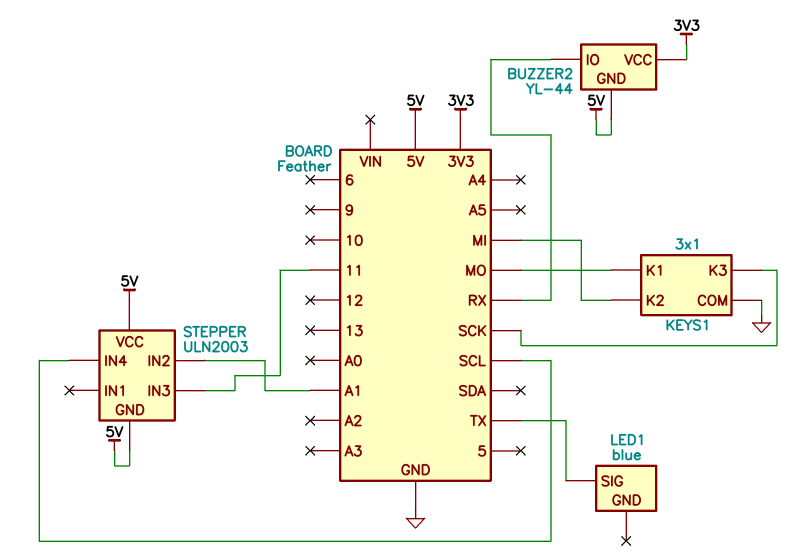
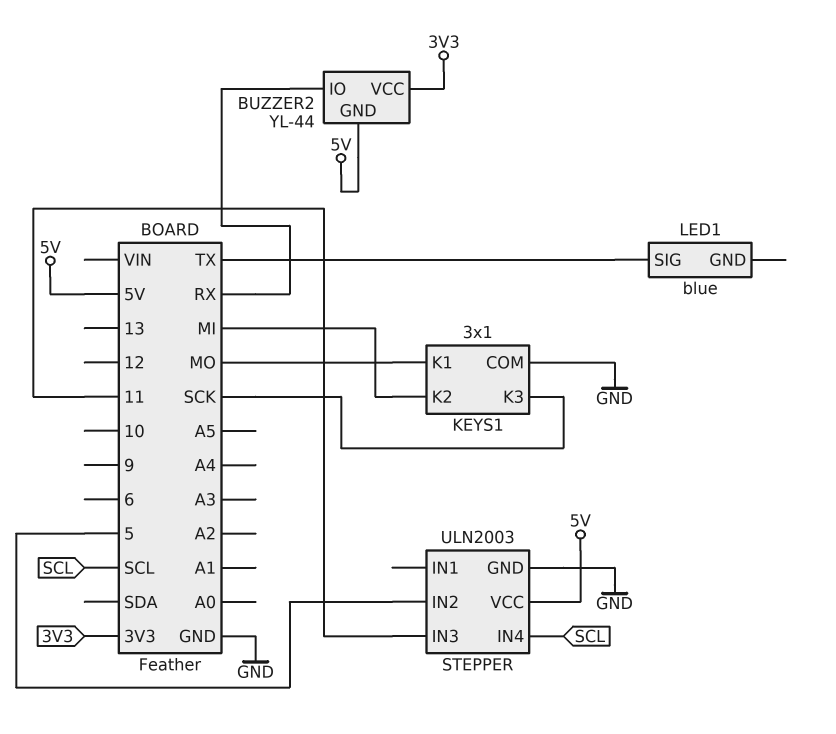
STEPPER pin GND: 5V -> GND
STEPPER pin IN2: A1 -> 5

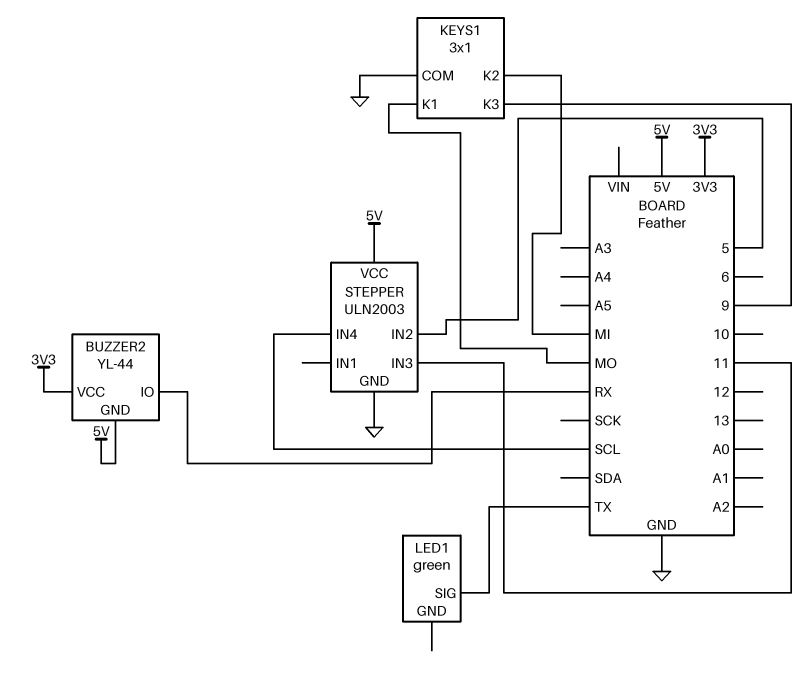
KEYS1 pin K3: SCK -> 9
LED1: blue -> green

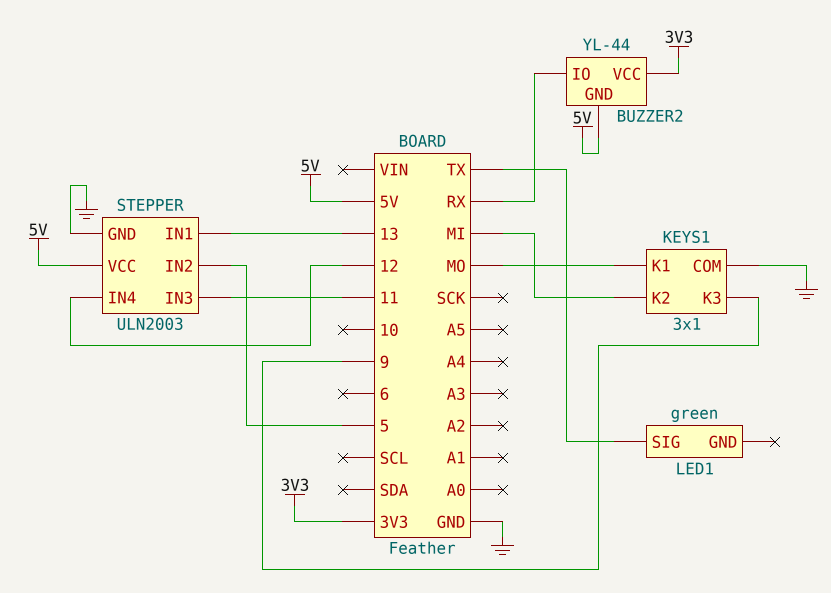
STEPPER pin IN1: none -> 13
STEPPER pin IN4: SCL -> 12

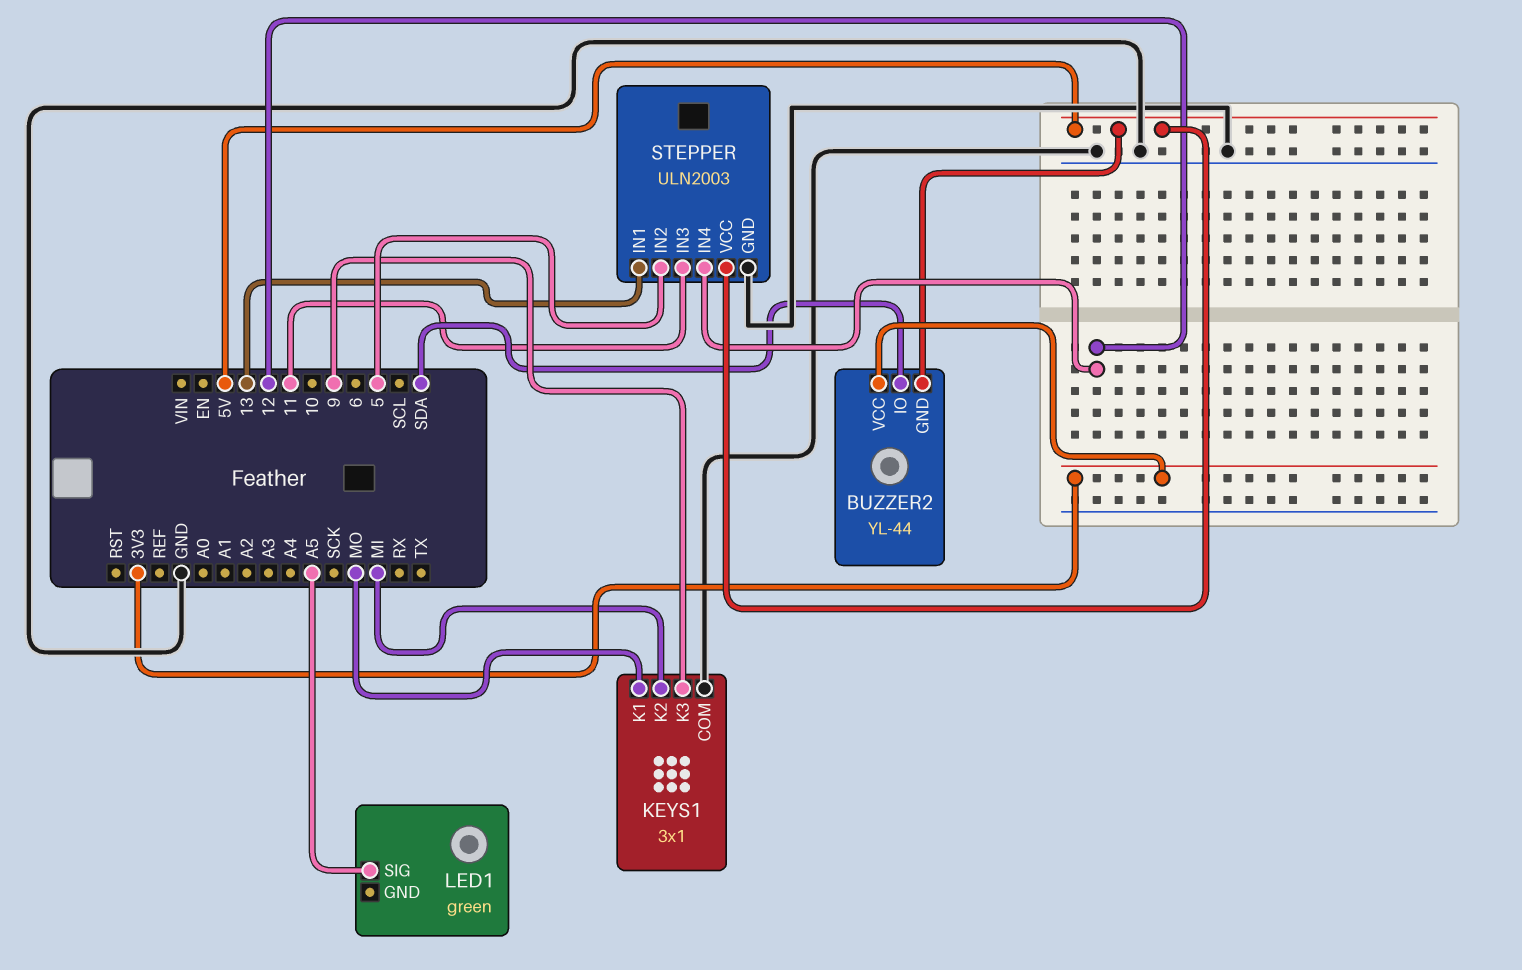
BUZZER2 pin IO: RX -> SDA
LED1 pin SIG: TX -> A5

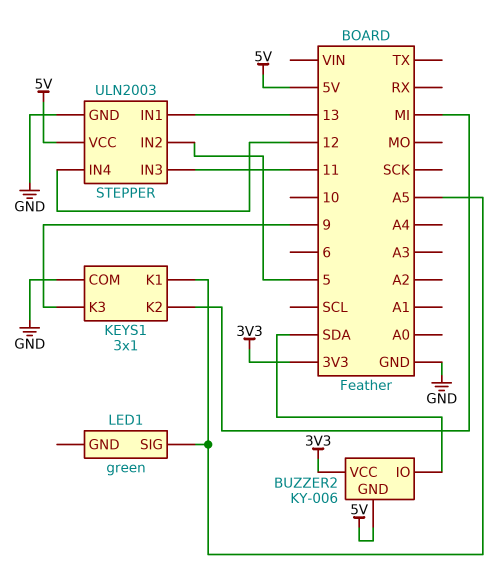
BUZZER2: YL-44 -> KY-006
KEYS1 pin K1: MO -> A5

